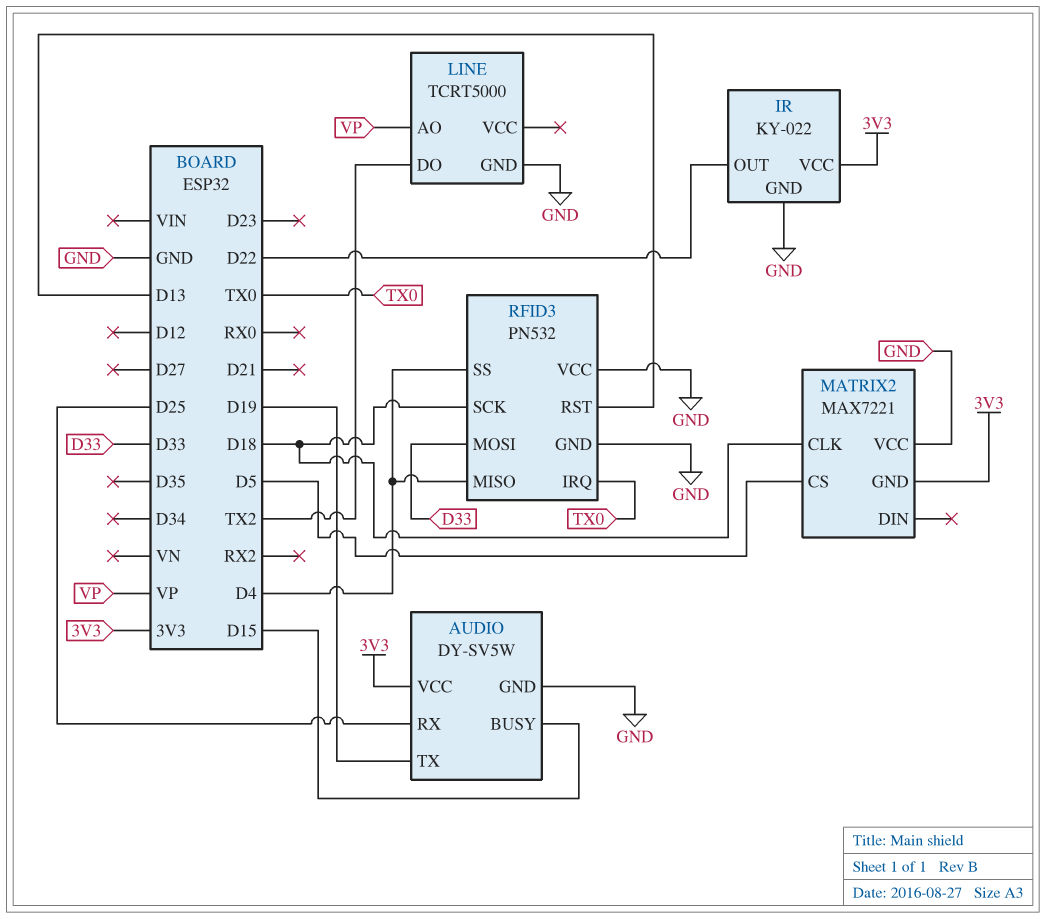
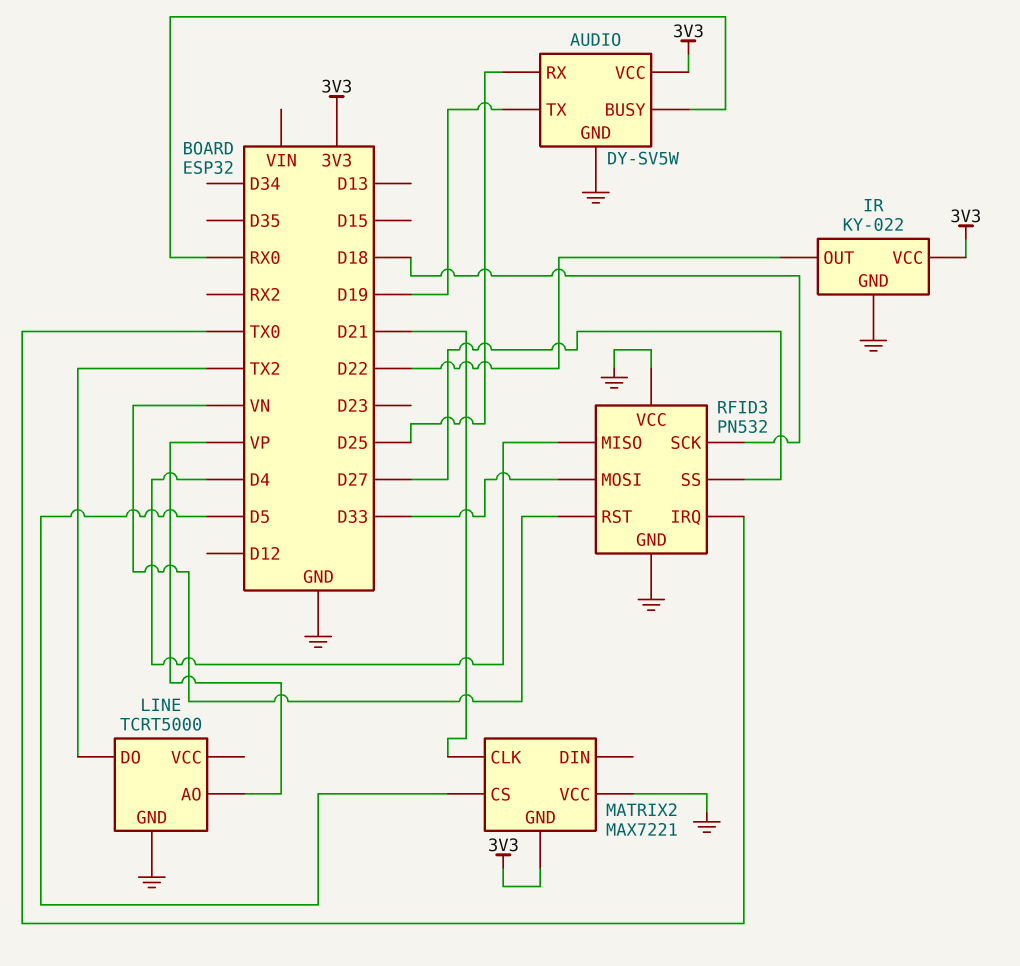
AUDIO pin BUSY: D15 -> RX0
MATRIX2 pin CLK: D18 -> D21
RFID3 pin RST: D13 -> VN
RFID3 pin SS: D4 -> D27

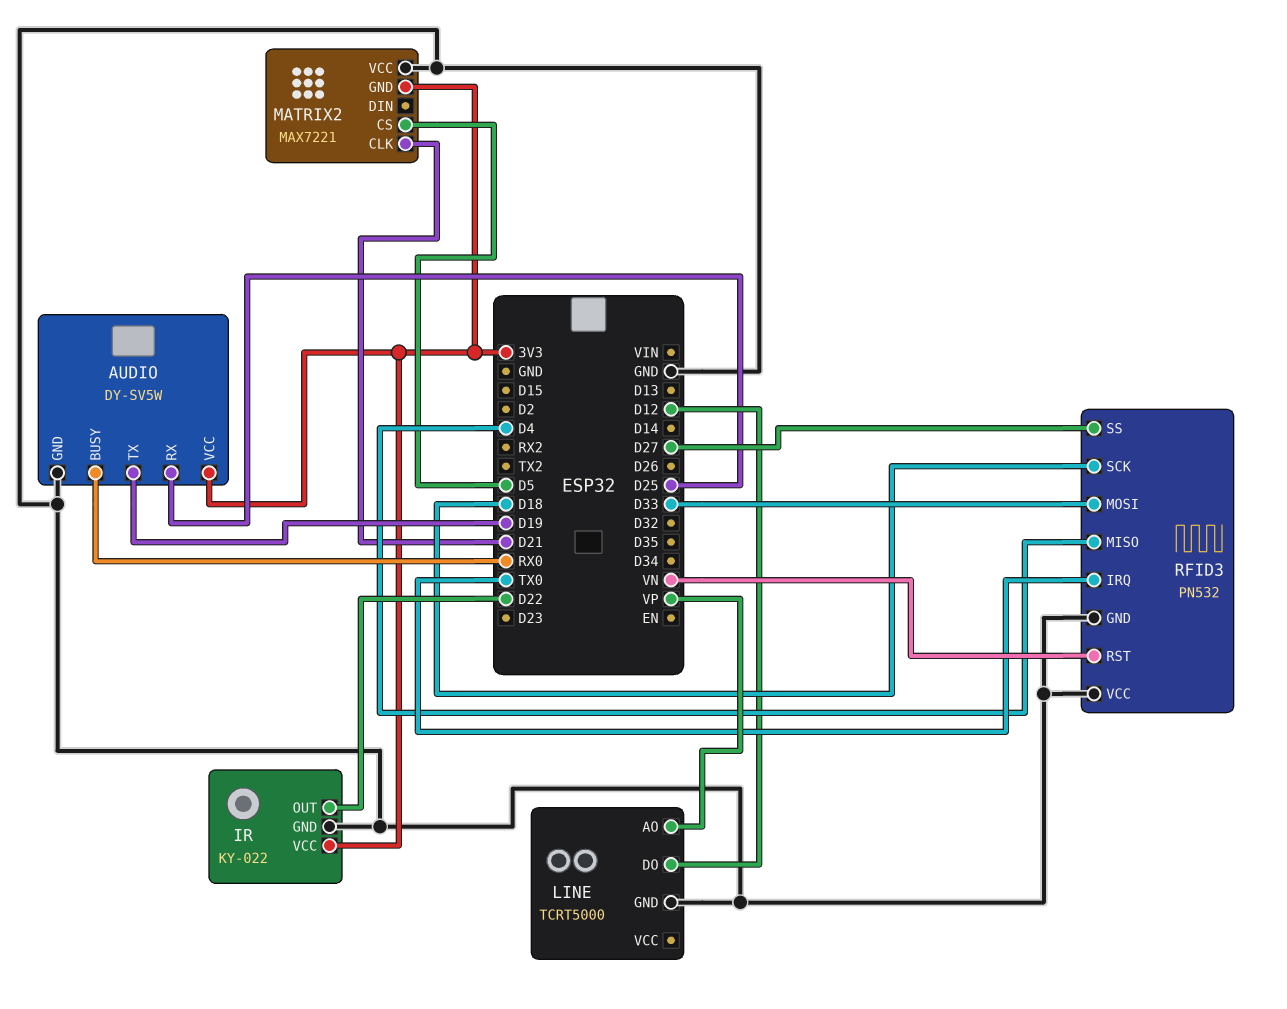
LINE pin DO: TX2 -> D12

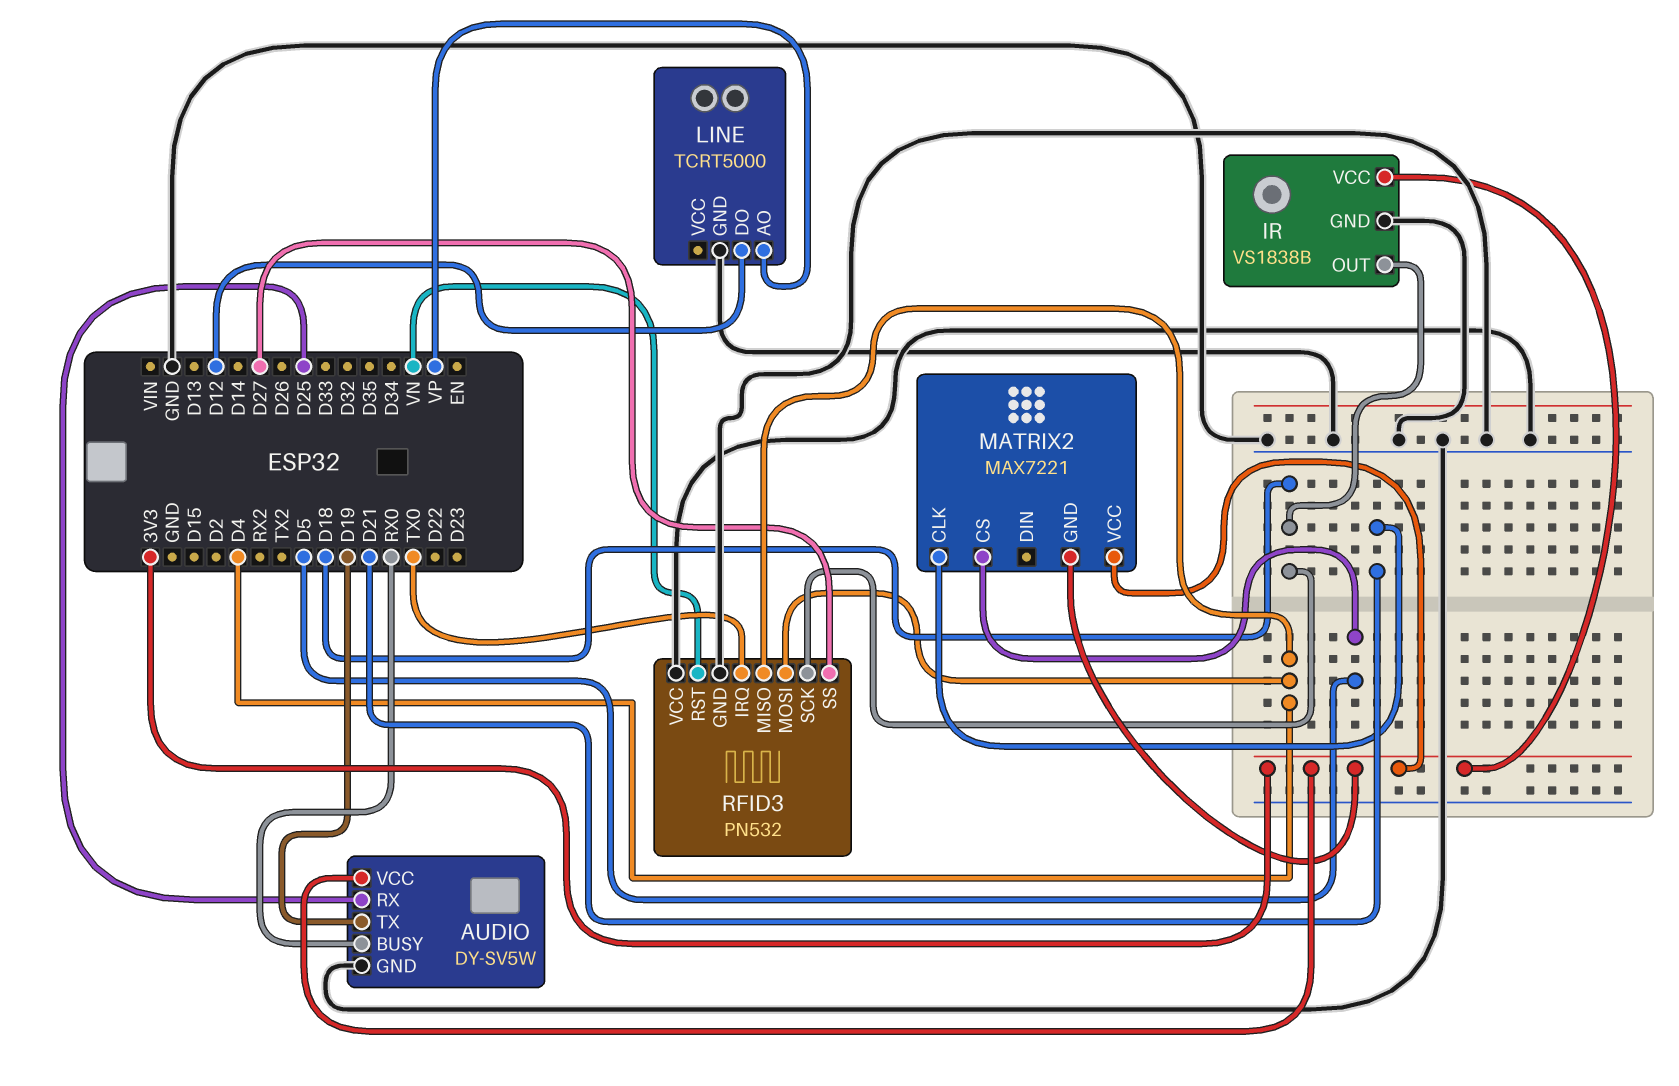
IR: KY-022 -> VS1838B
IR pin OUT: D22 -> D18
MATRIX2 pin VCC: GND -> 3V3
RFID3 pin MOSI: D33 -> D4

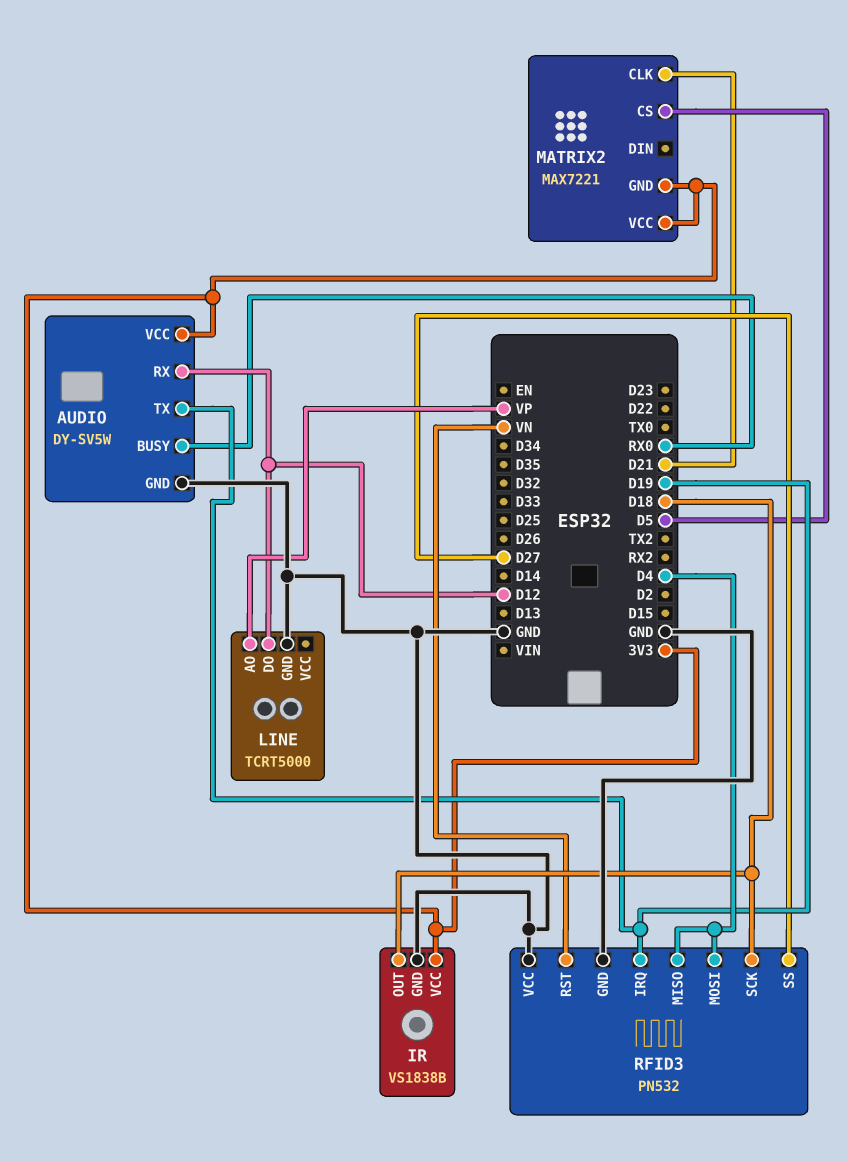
AUDIO pin RX: D25 -> D12
RFID3 pin IRQ: TX0 -> D19

